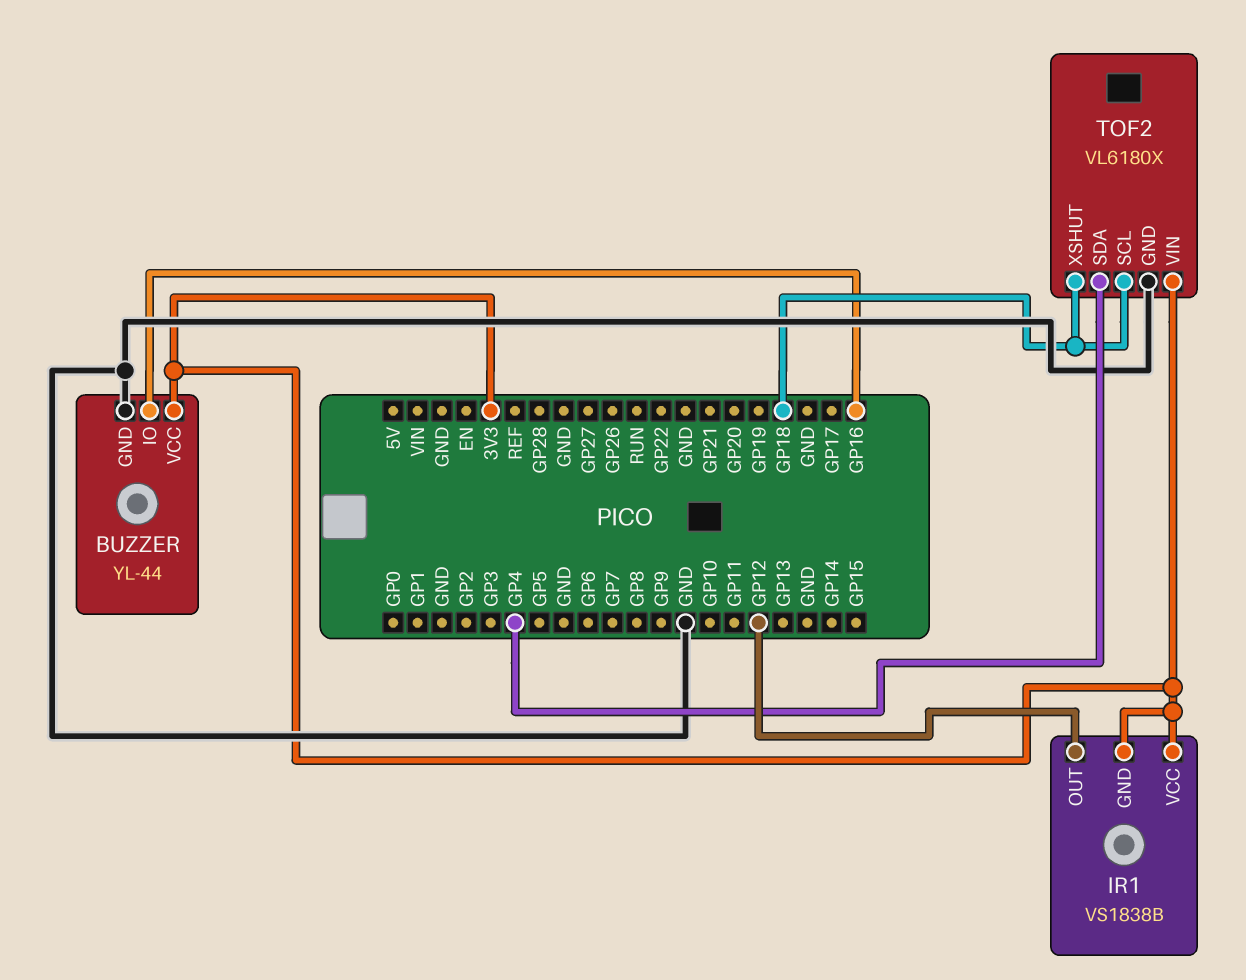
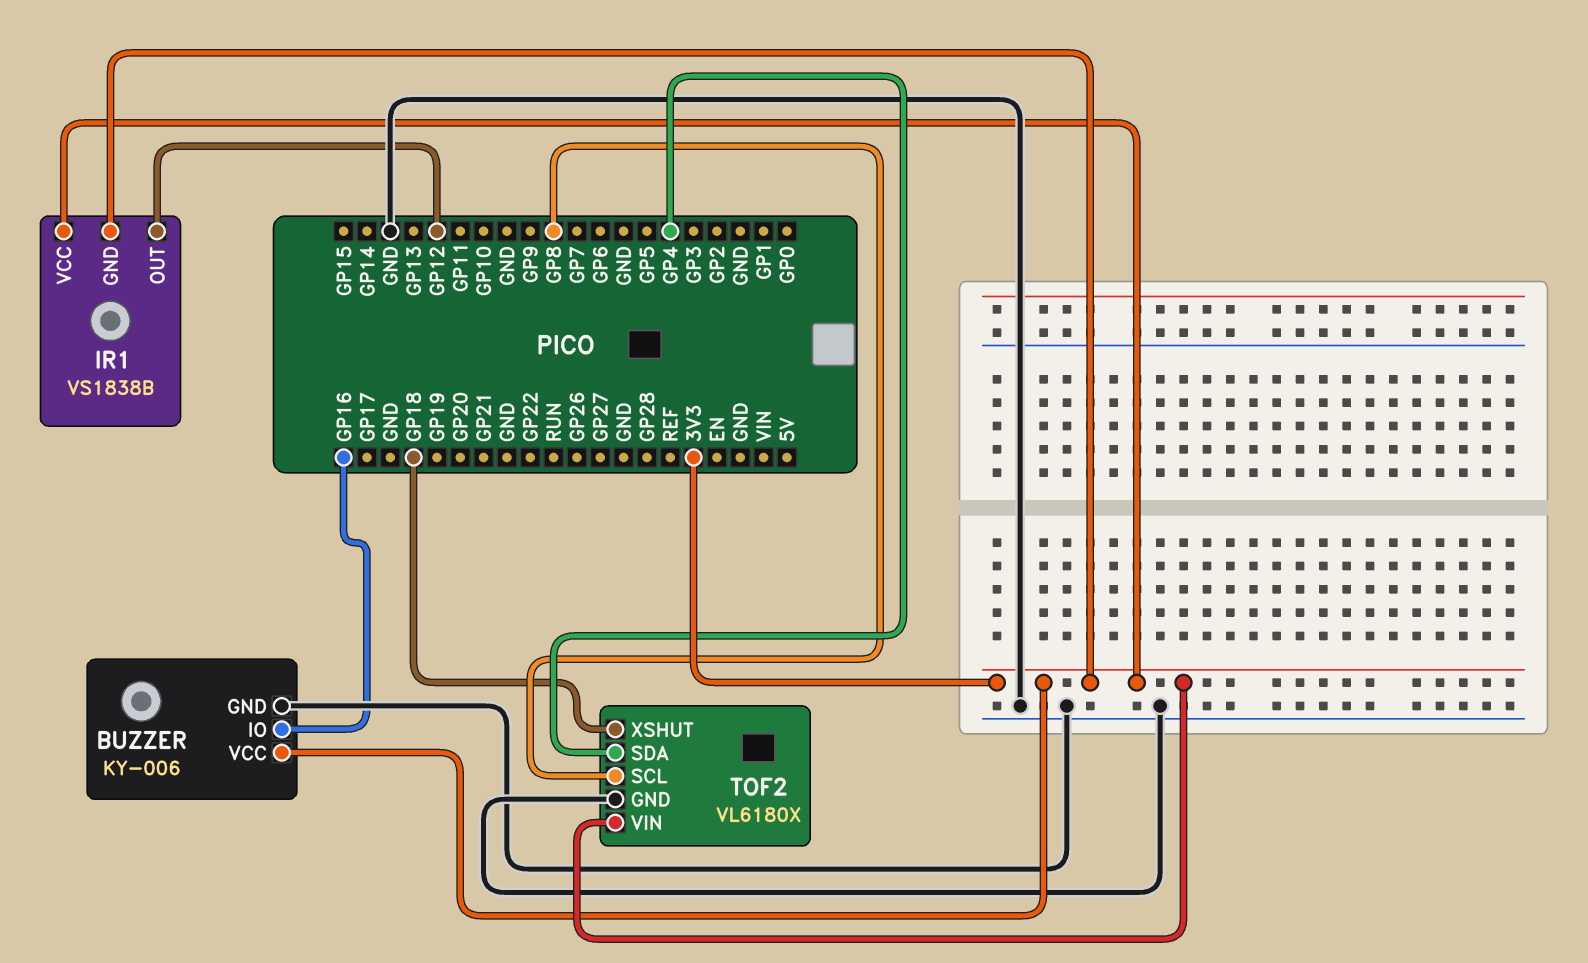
BUZZER: YL-44 -> KY-006
TOF2 pin SCL: GP18 -> GP8

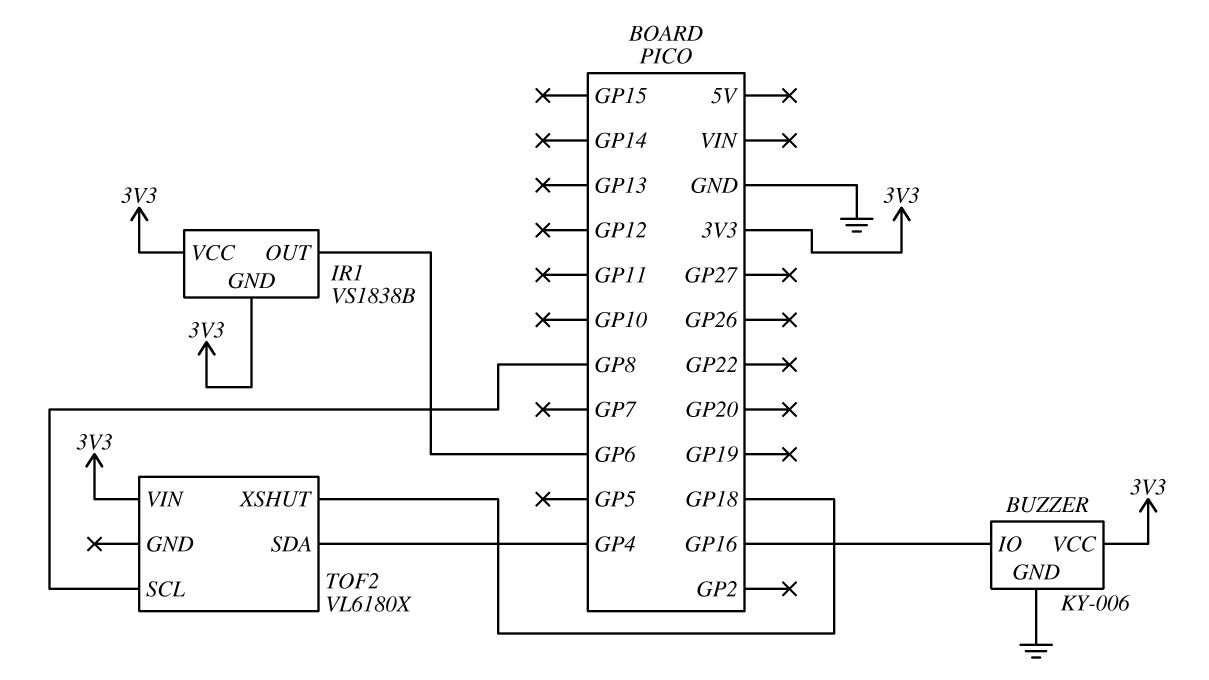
IR1 pin OUT: GP12 -> GP6
TOF2 pin GND: GND -> none

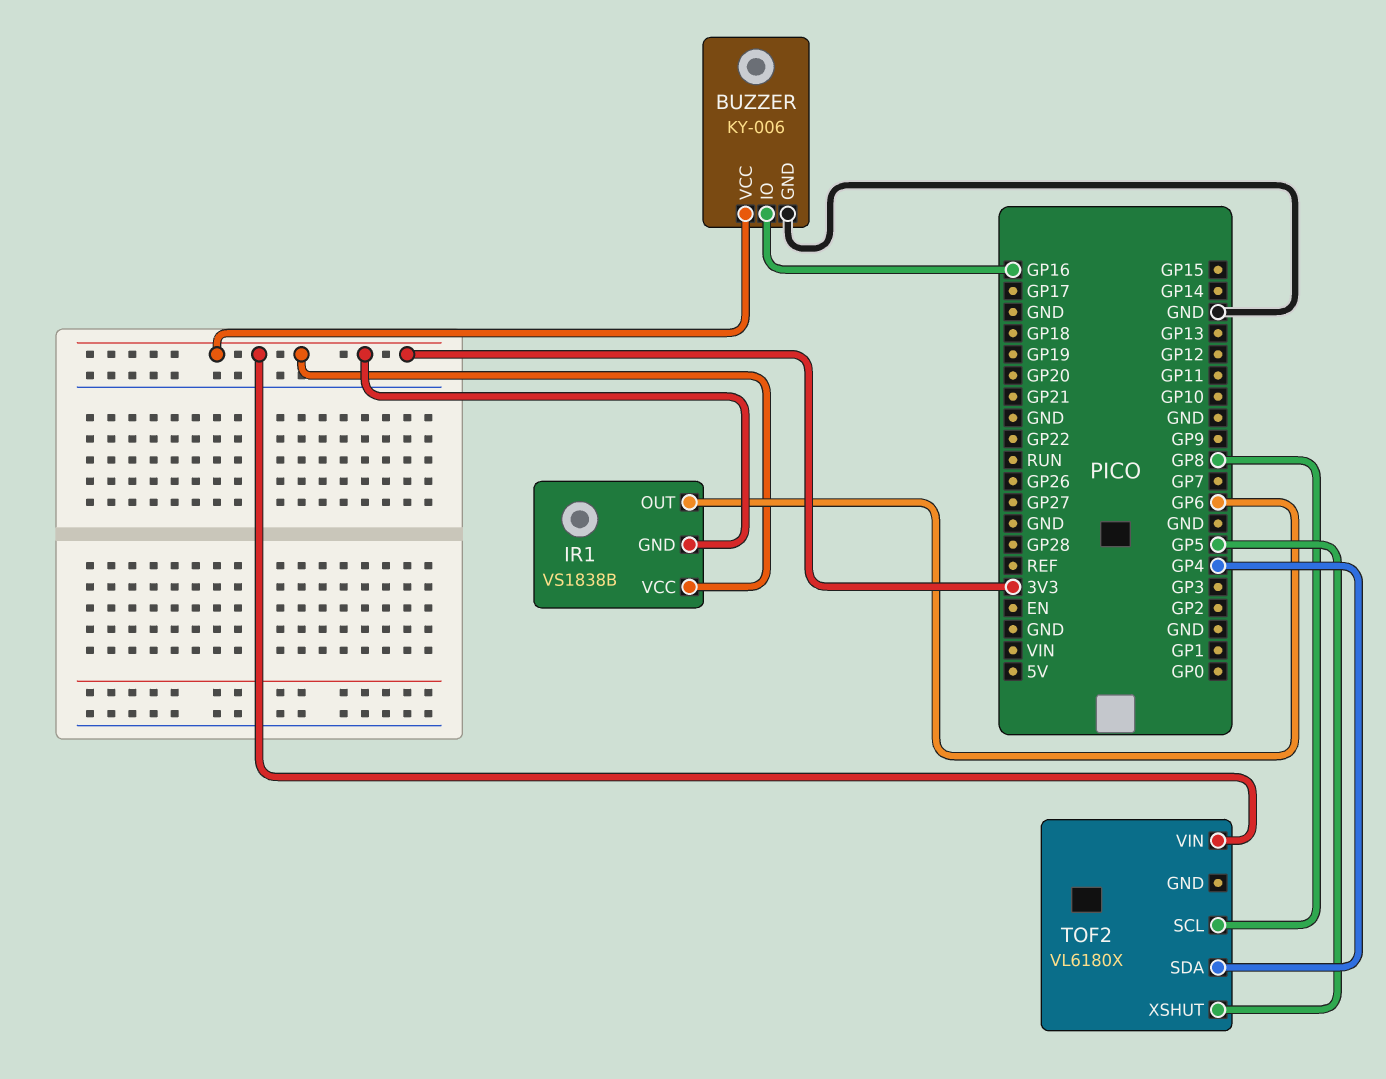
TOF2 pin XSHUT: GP18 -> GP5

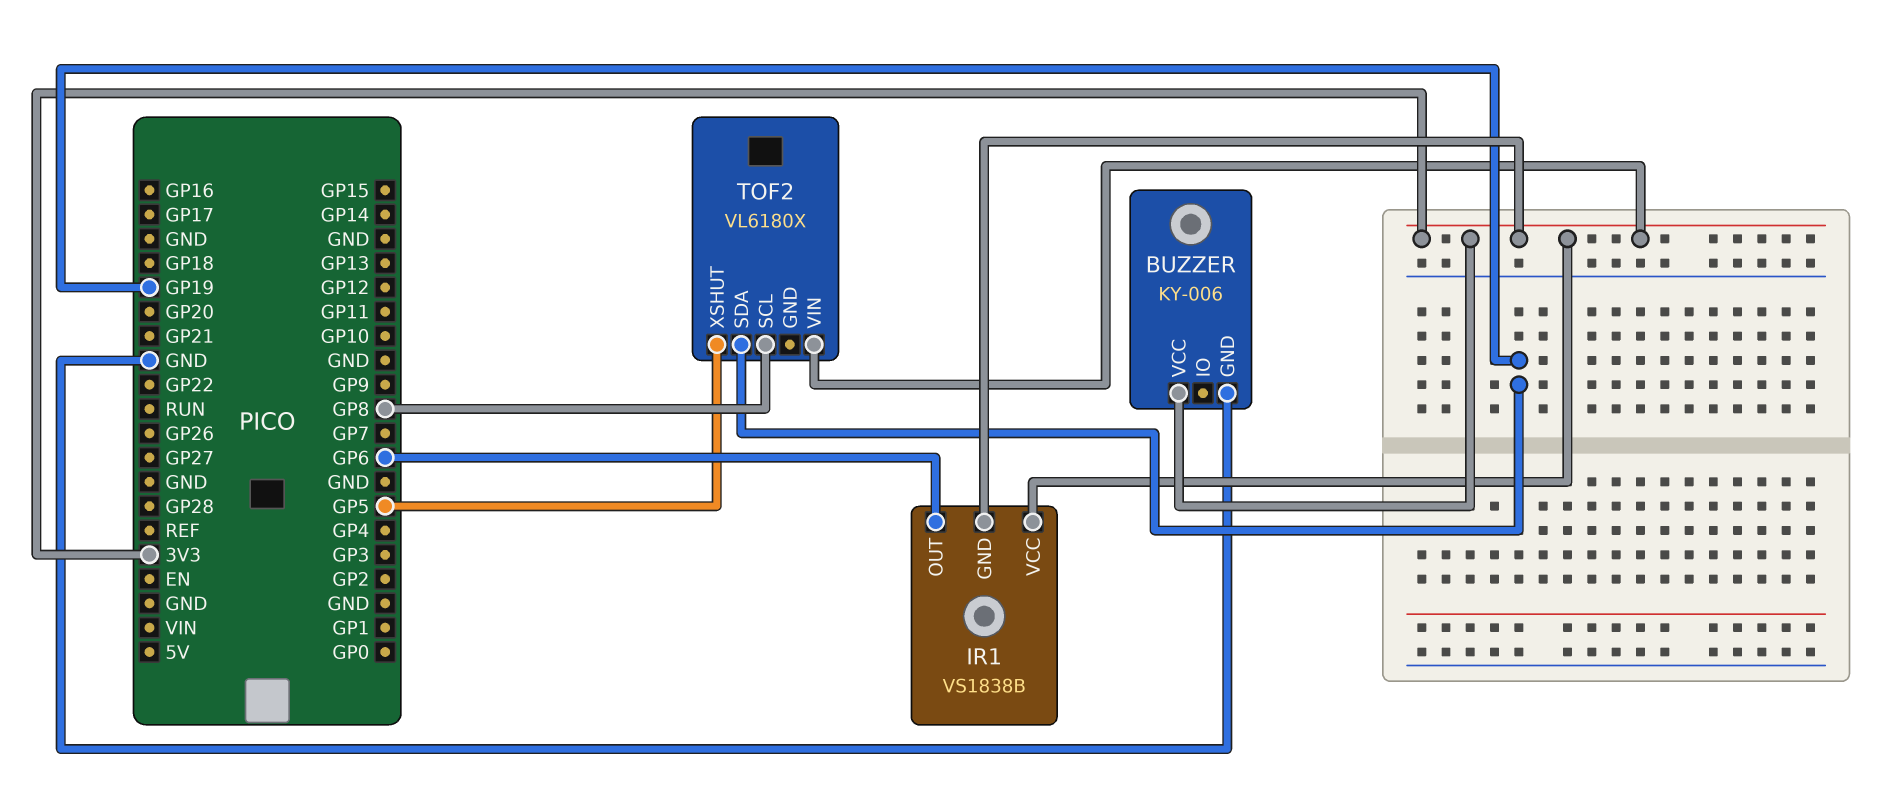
BUZZER pin IO: GP16 -> none
TOF2 pin SDA: GP4 -> GP19

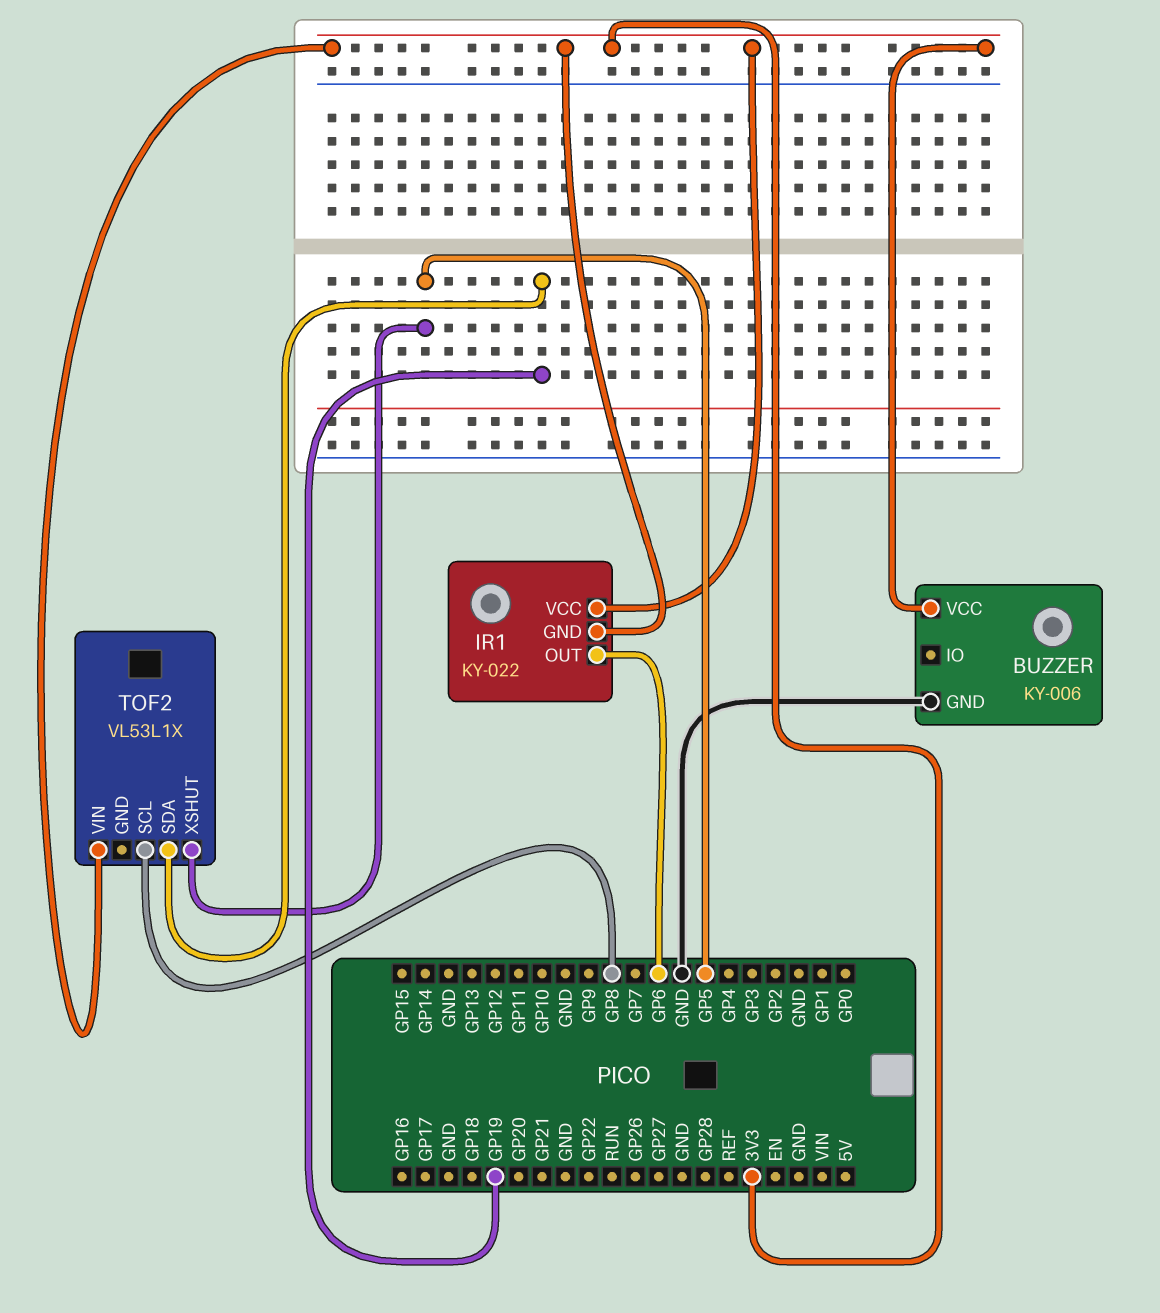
IR1: VS1838B -> KY-022
TOF2: VL6180X -> VL53L1X

